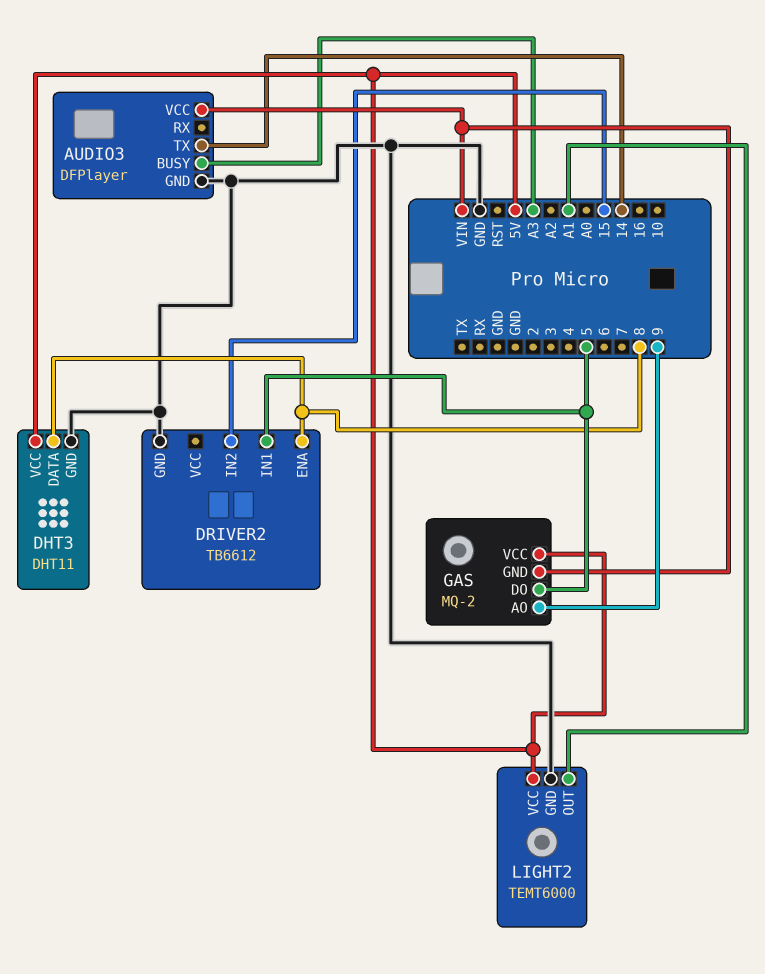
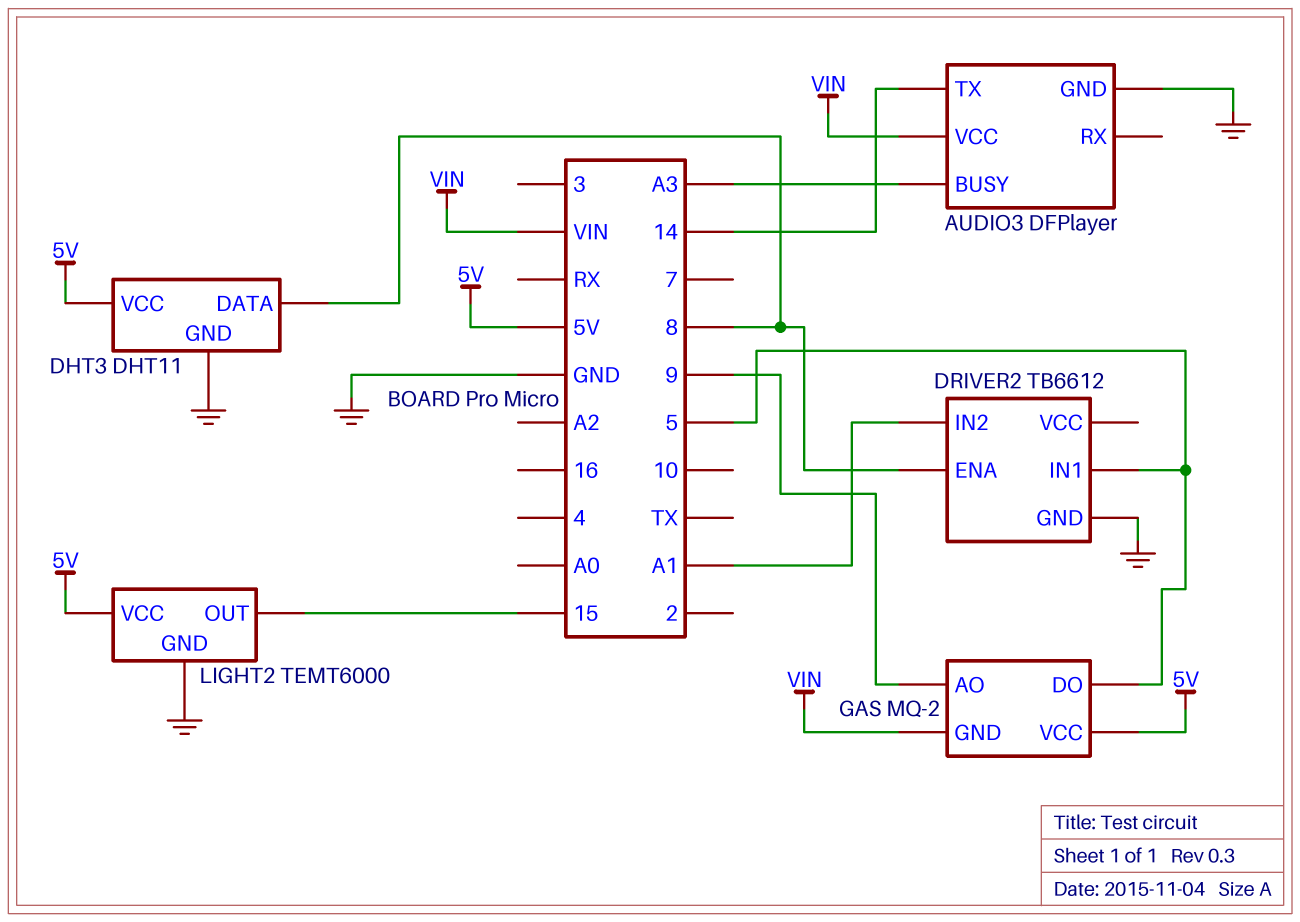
DRIVER2 pin IN2: 15 -> A1
LIGHT2 pin OUT: A1 -> 15

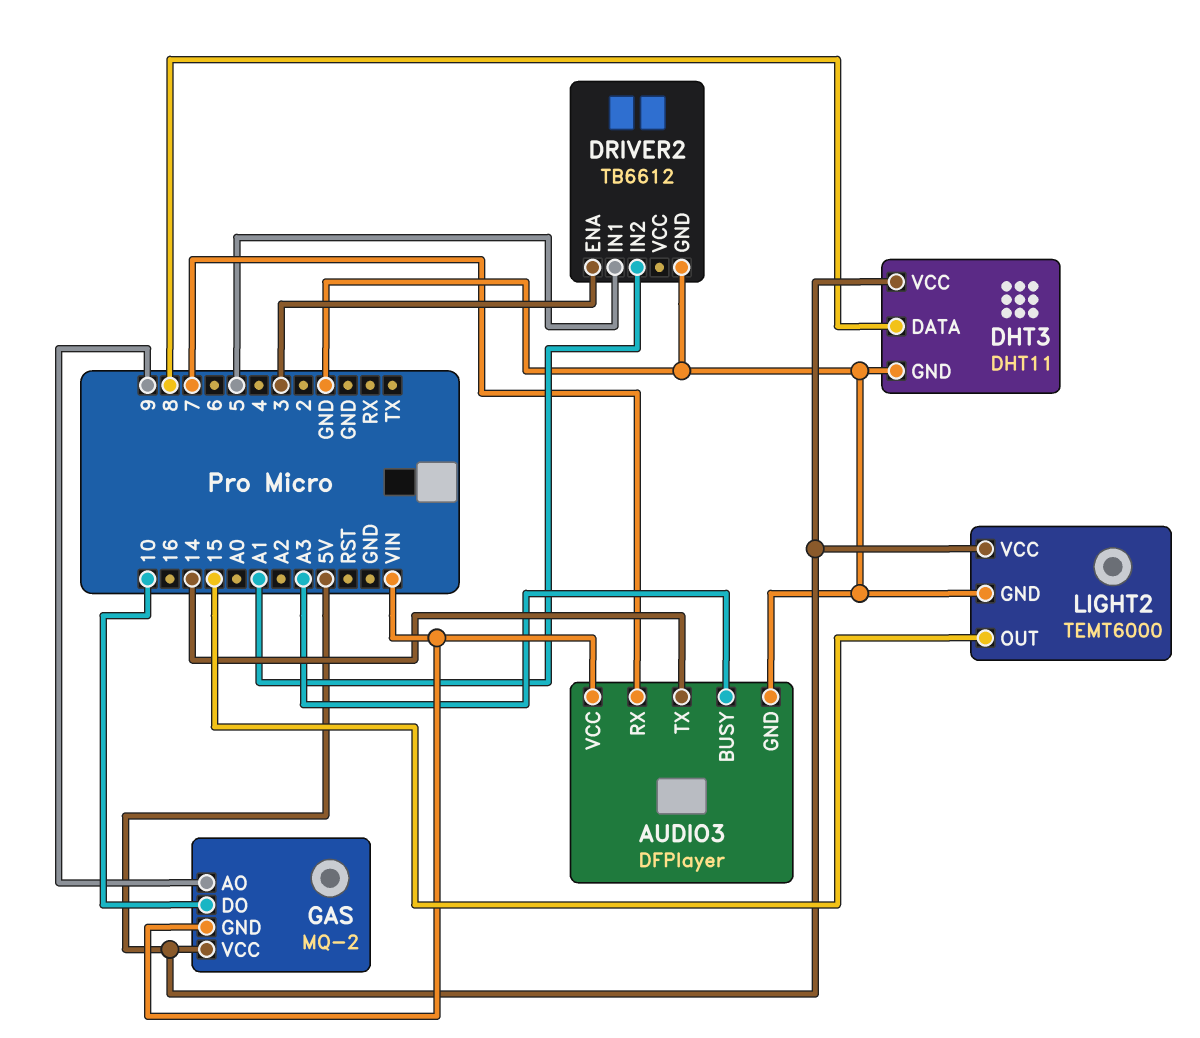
AUDIO3 pin RX: none -> 7
DRIVER2 pin ENA: 8 -> 3
GAS pin DO: 5 -> 10

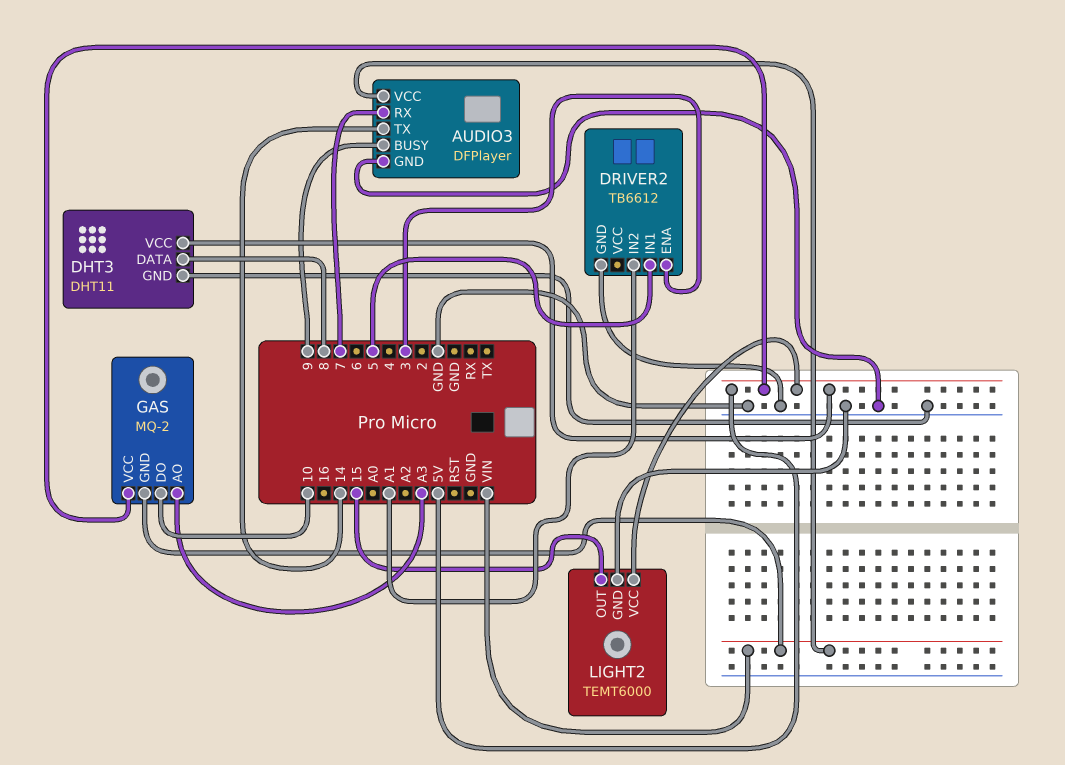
AUDIO3 pin BUSY: A3 -> 9
GAS pin AO: 9 -> A3

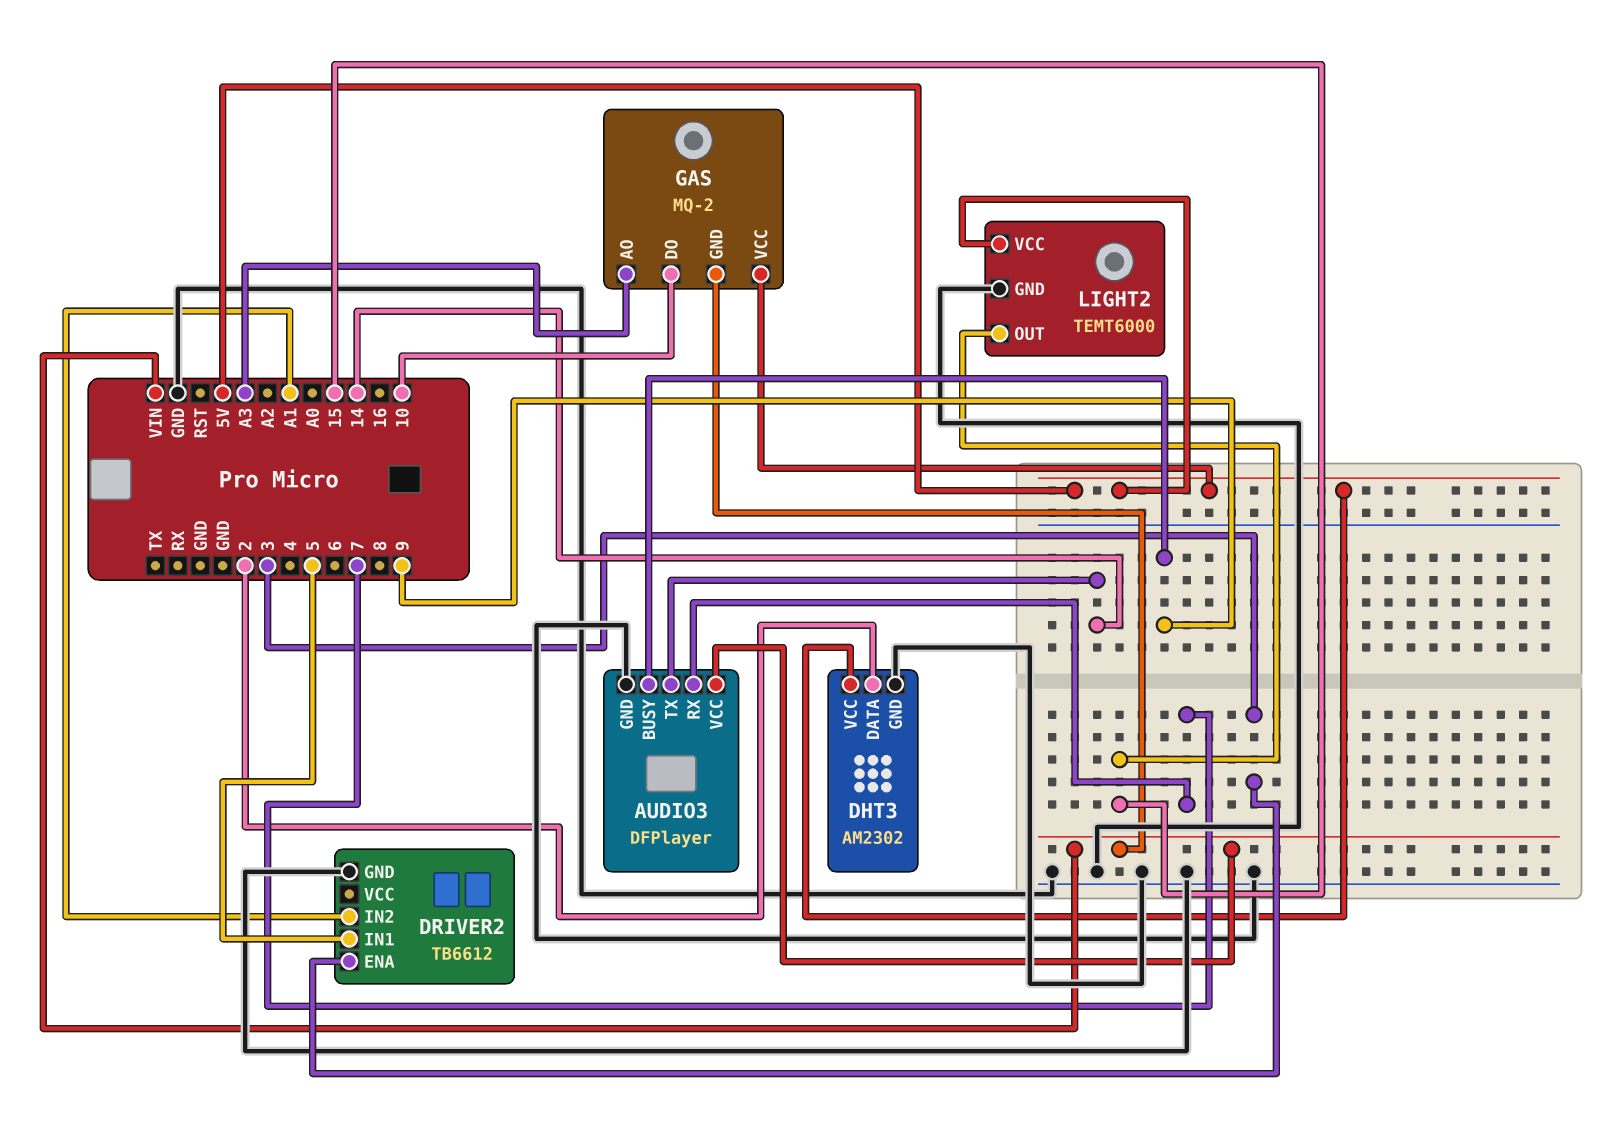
DHT3: DHT11 -> AM2302
DHT3 pin DATA: 8 -> 2

